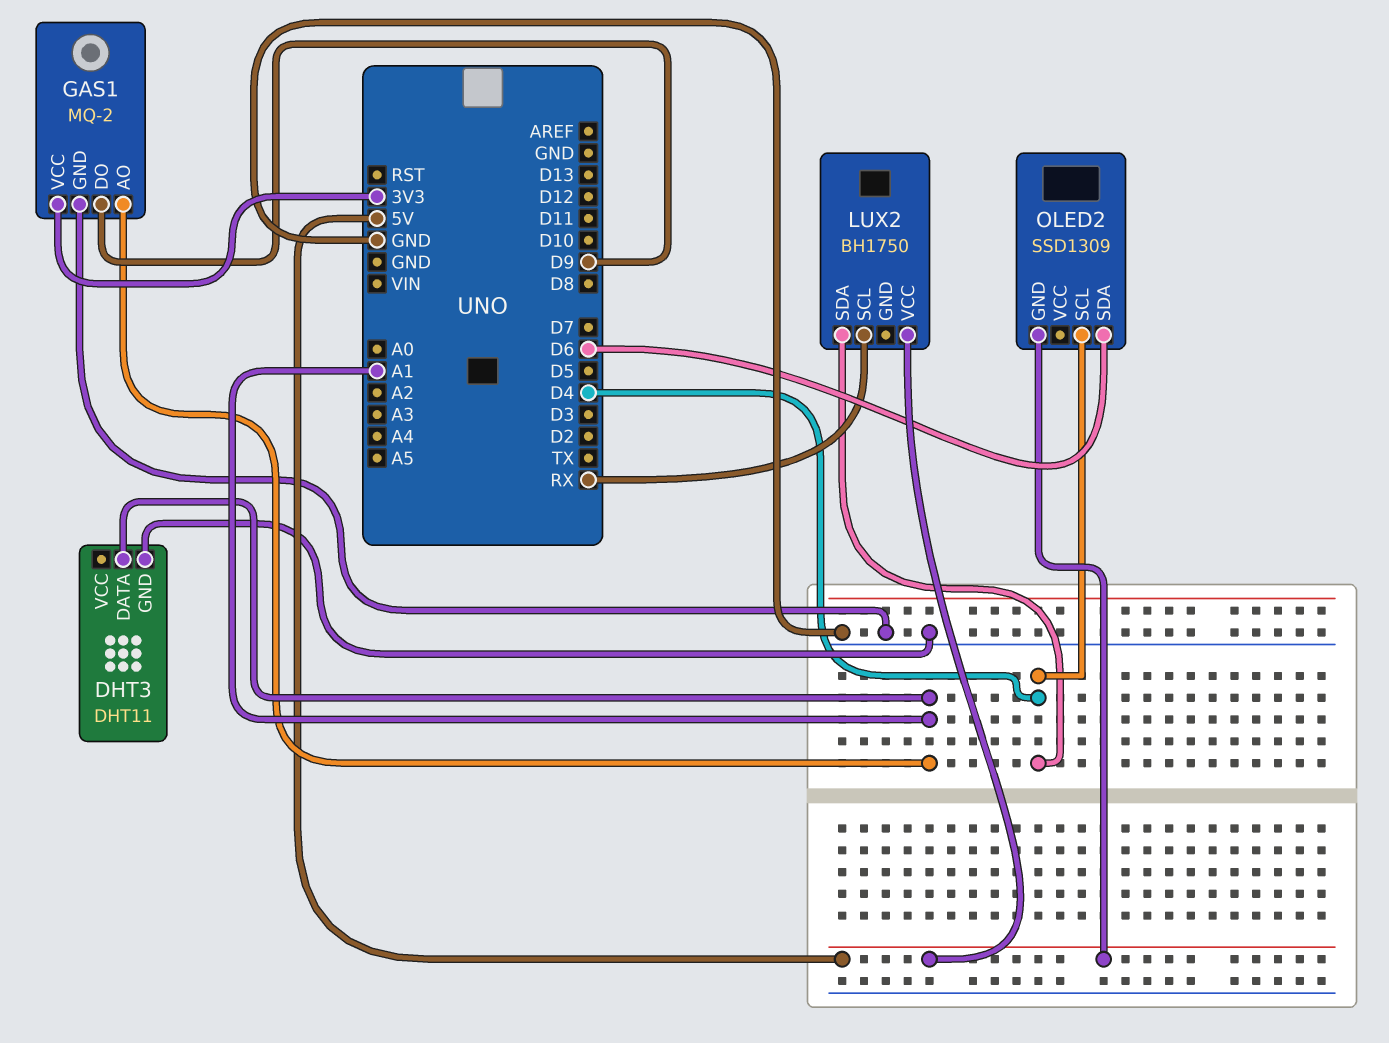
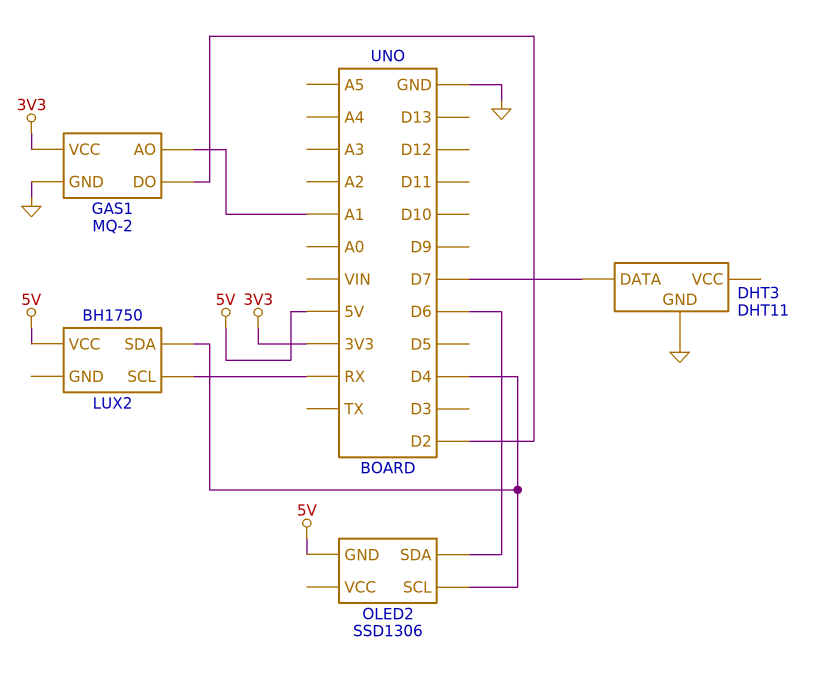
DHT3 pin DATA: A1 -> D7
GAS1 pin DO: D9 -> D2
OLED2: SSD1309 -> SSD1306

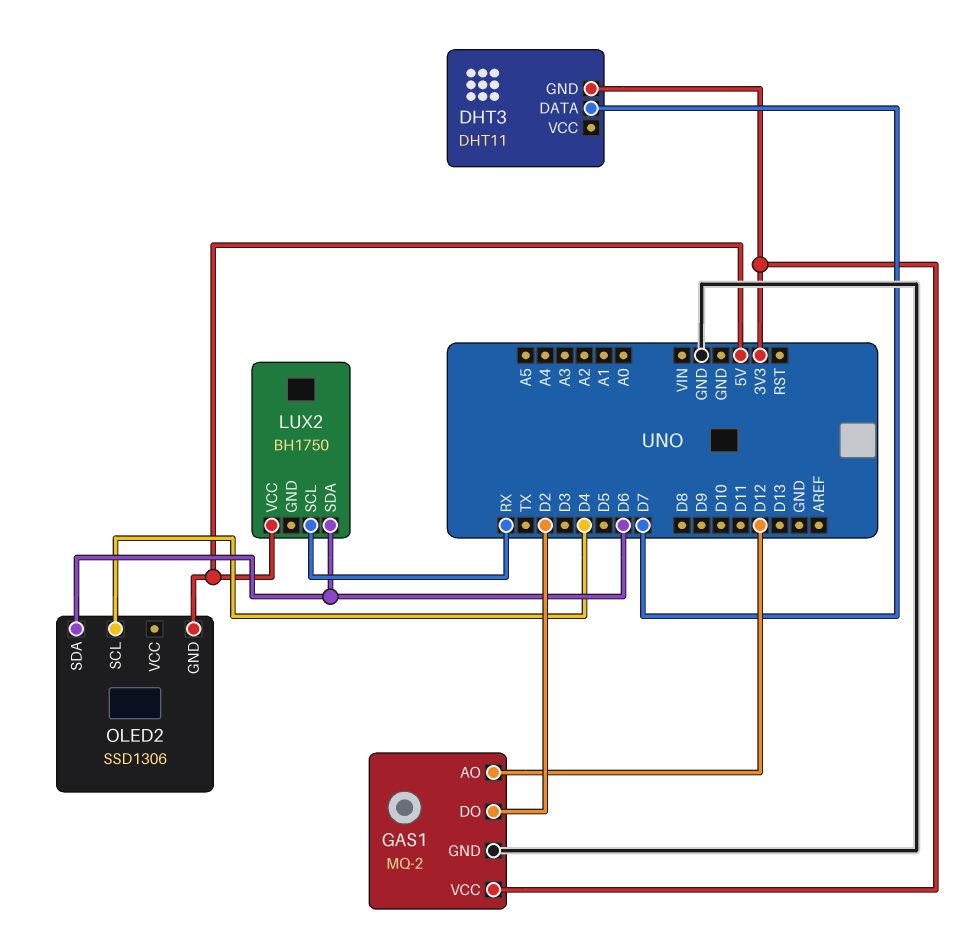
DHT3 pin GND: GND -> 3V3
GAS1 pin AO: A1 -> D12
LUX2 pin SDA: D4 -> D6

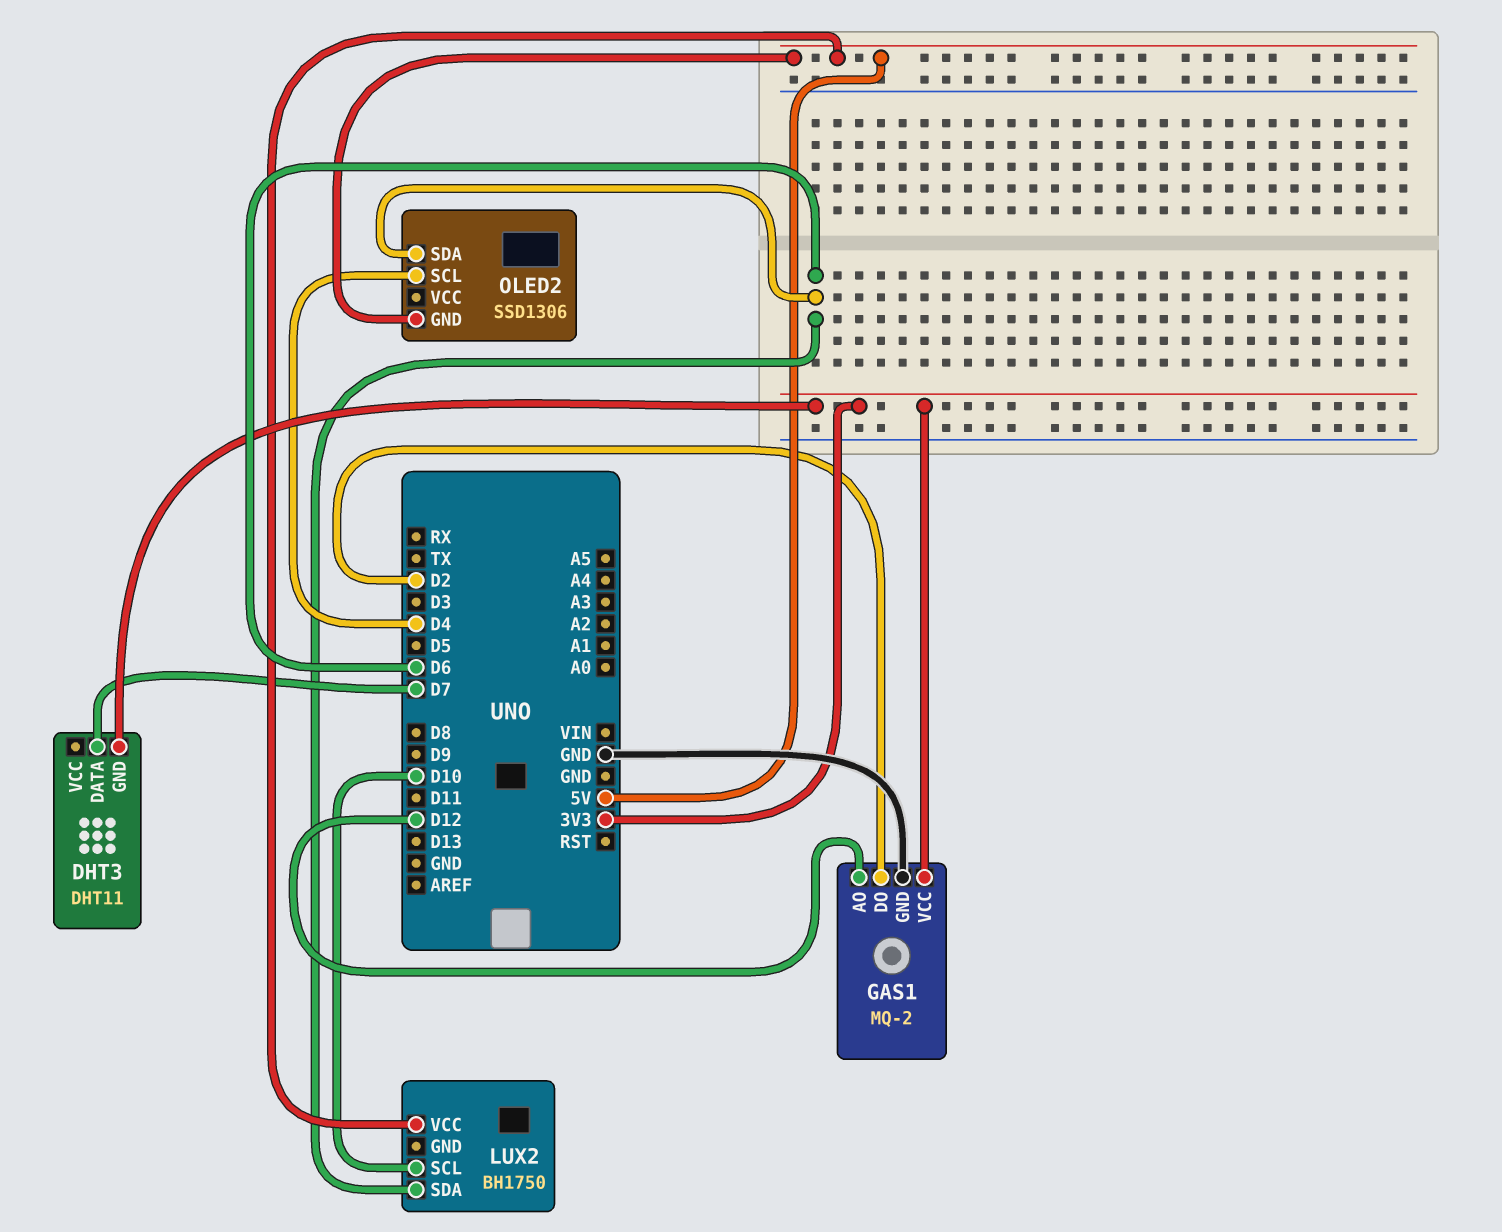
LUX2 pin SCL: RX -> D10

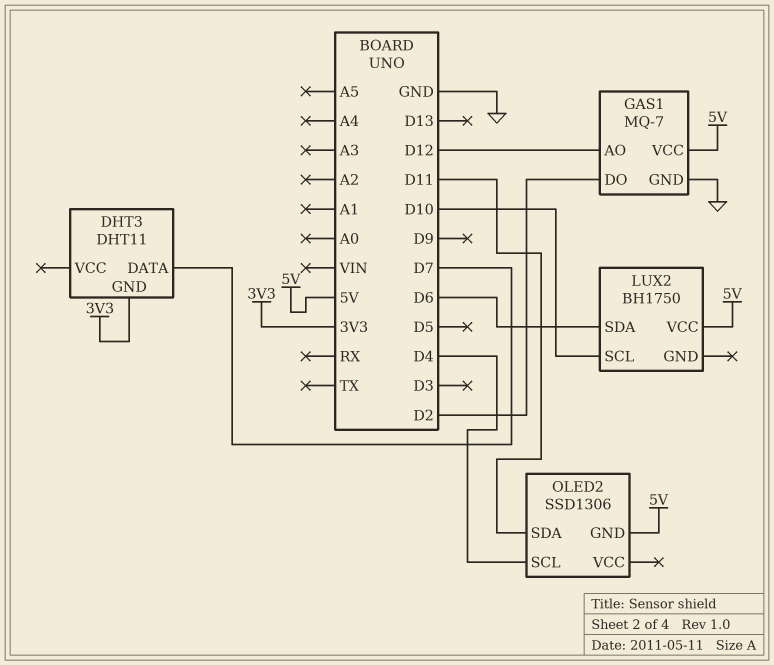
GAS1: MQ-2 -> MQ-7
GAS1 pin VCC: 3V3 -> 5V
OLED2 pin SDA: D6 -> D11

